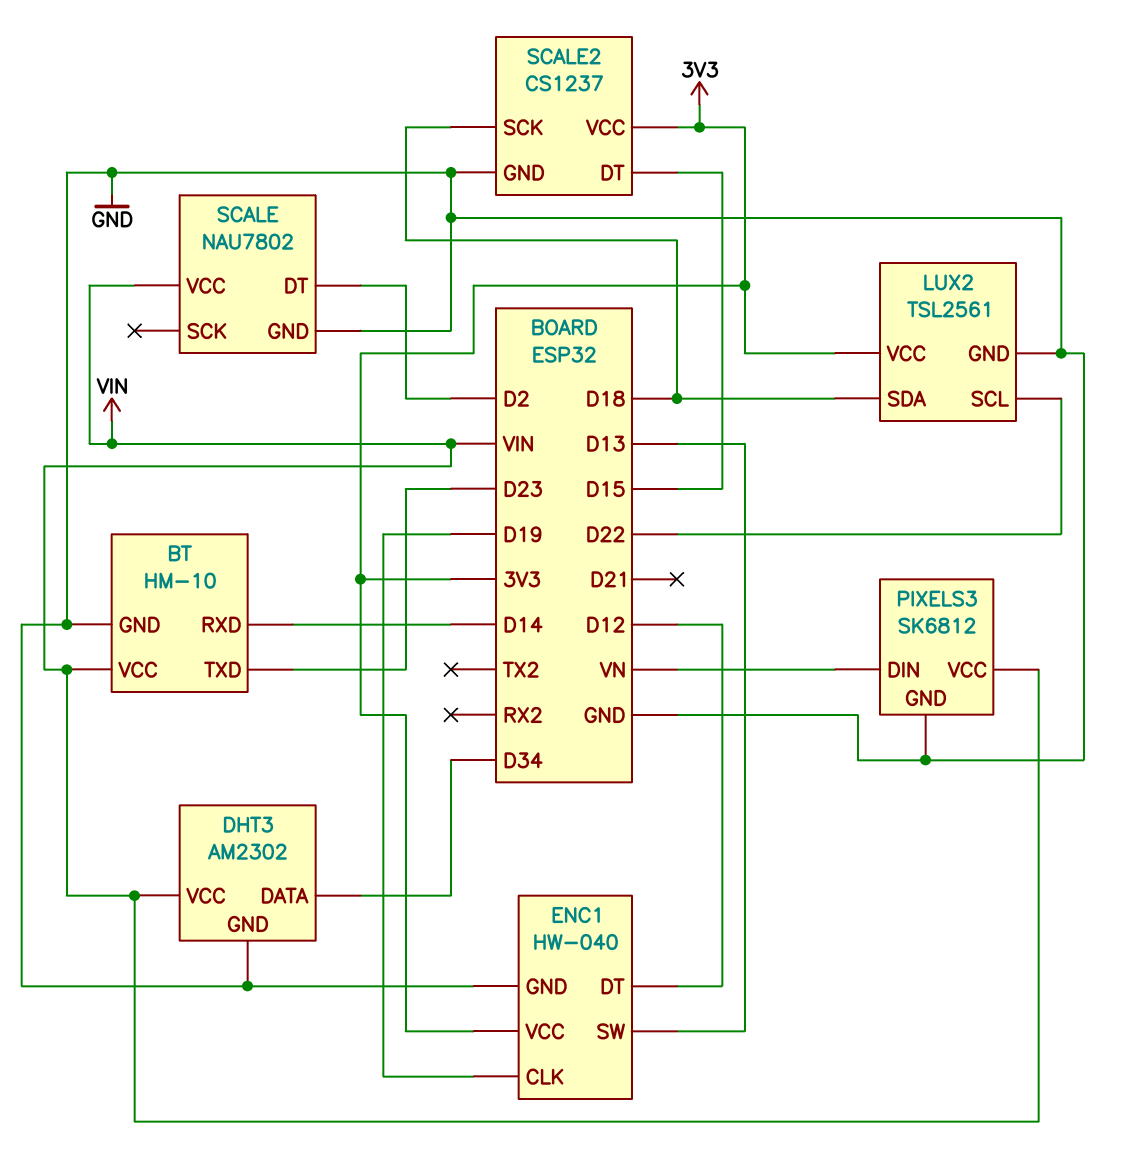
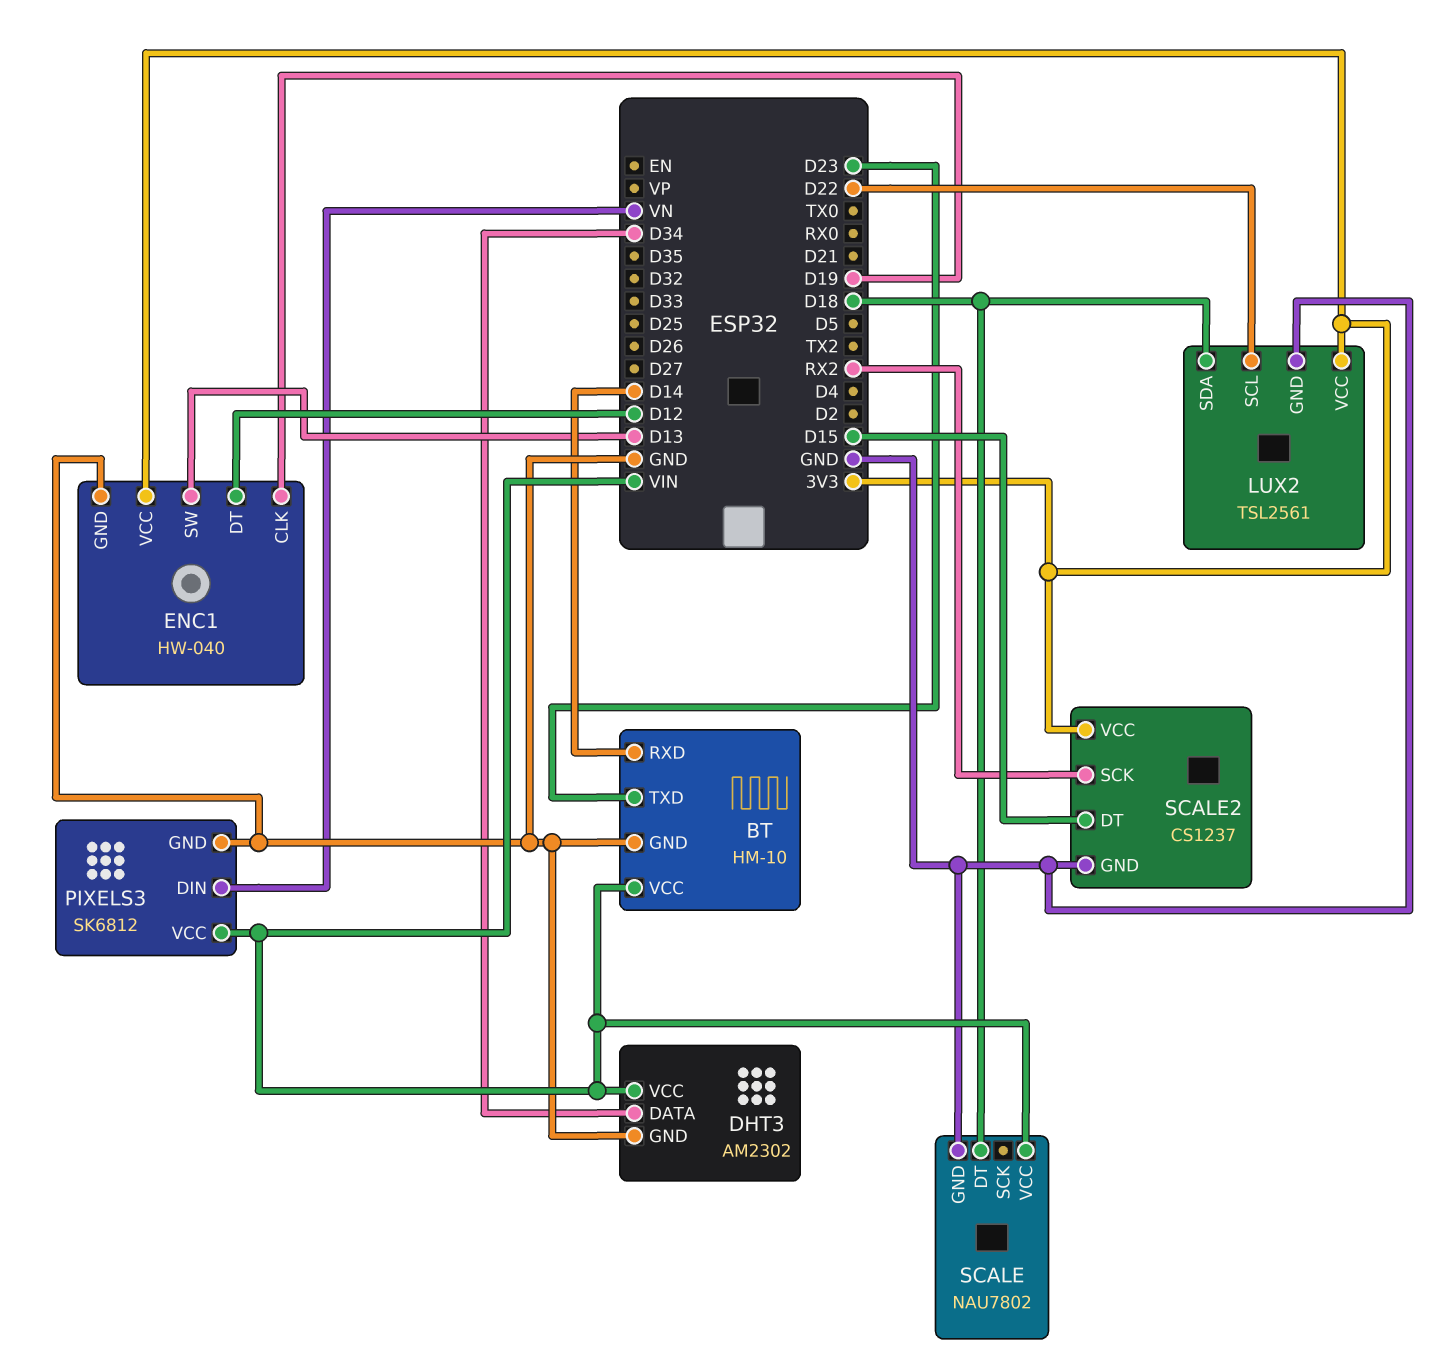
SCALE pin DT: D2 -> D18
SCALE2 pin SCK: D18 -> RX2

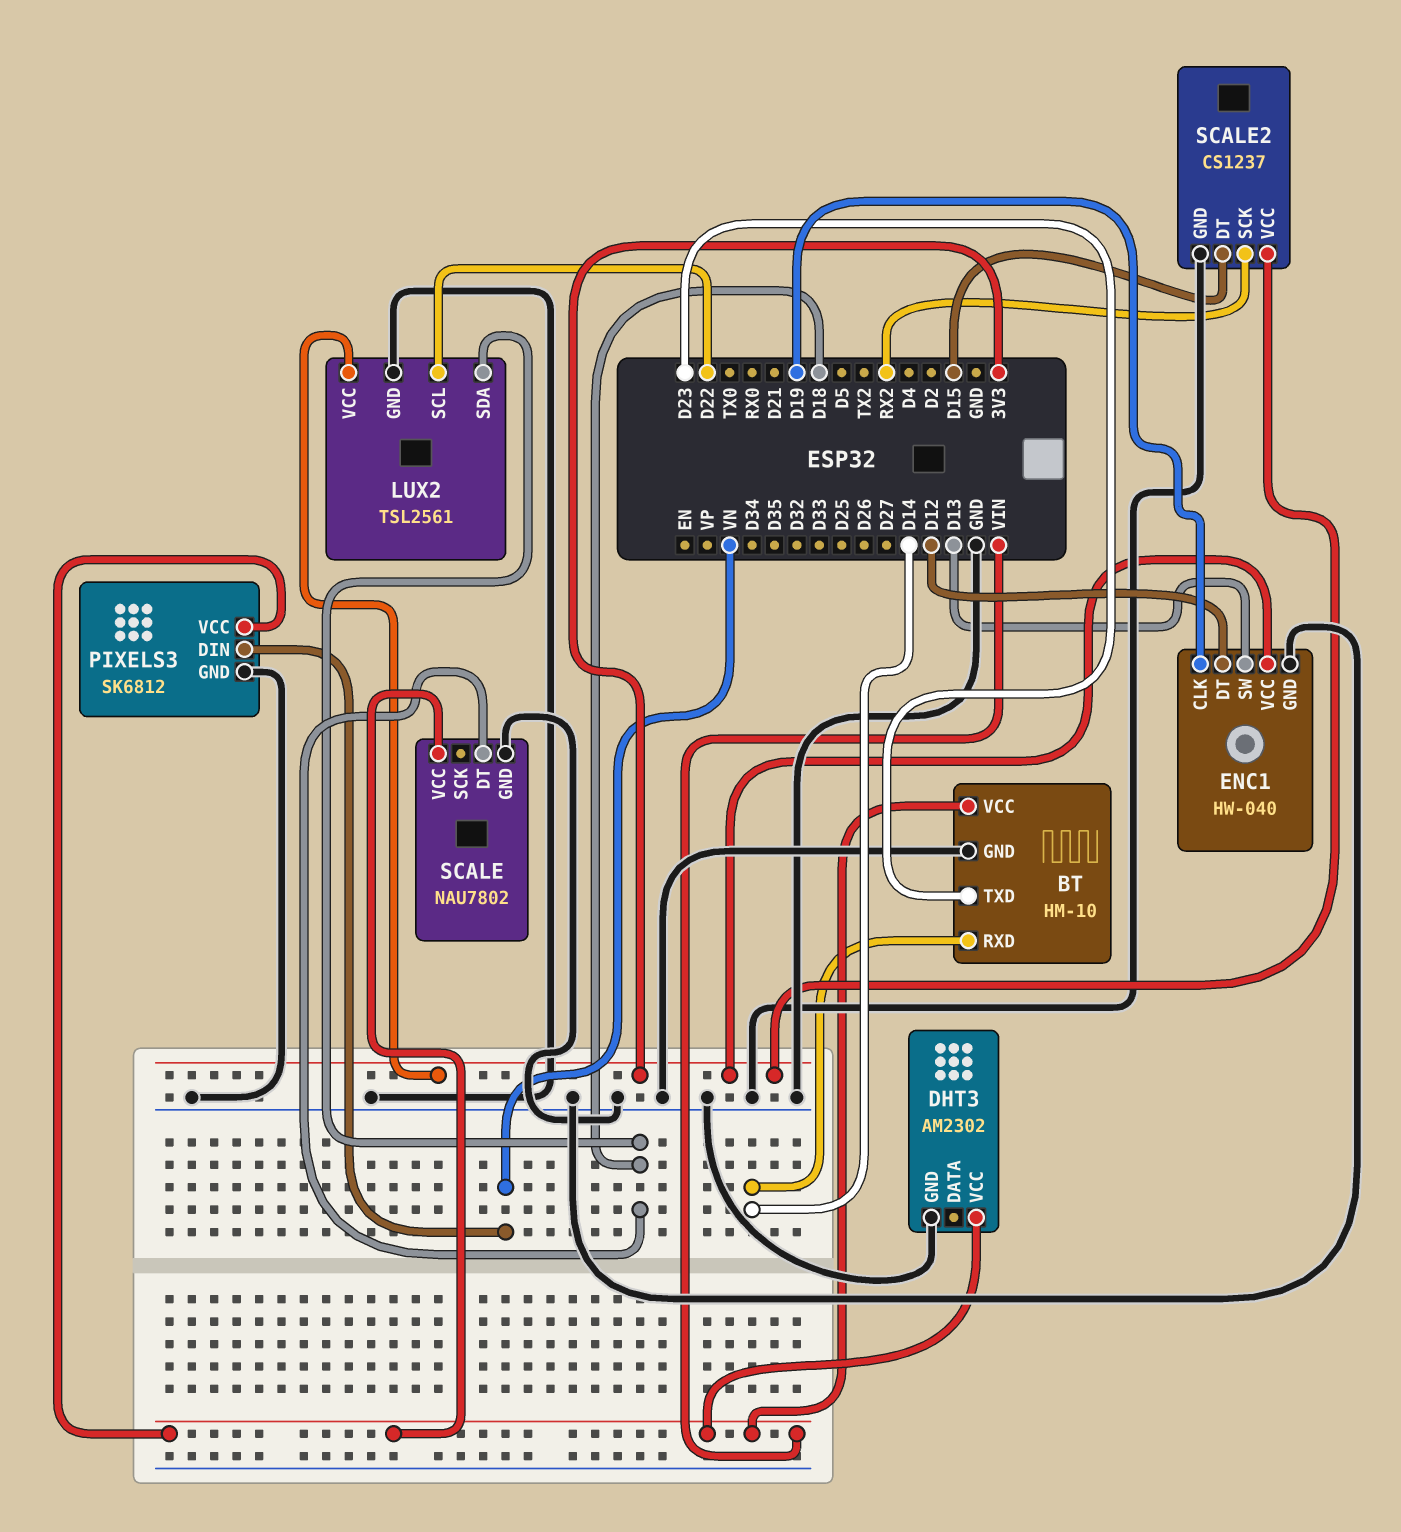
DHT3 pin DATA: D34 -> none

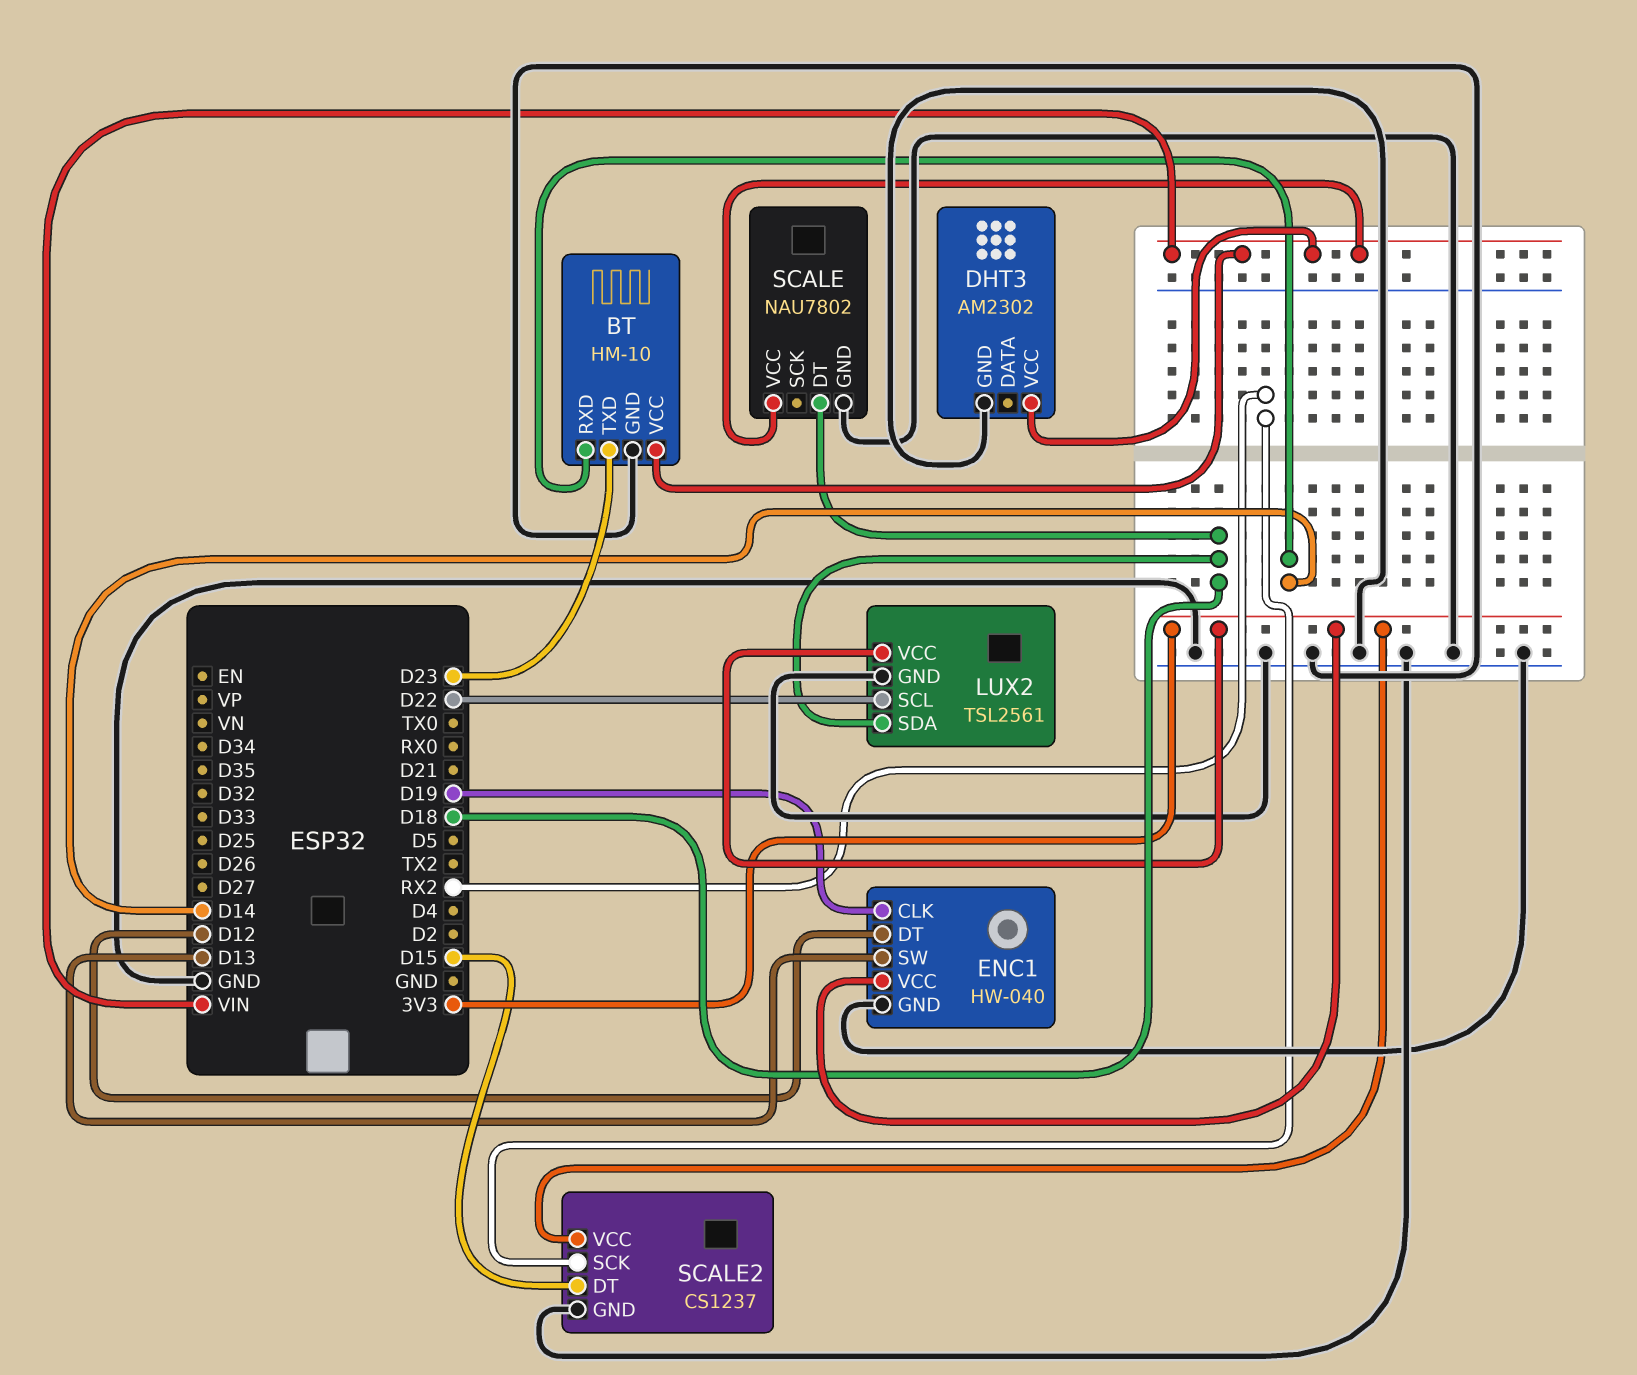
PIXELS3: SK6812 -> none
PIXELS3 pin DIN: VN -> none
PIXELS3 pin GND: GND -> none
PIXELS3 pin VCC: VIN -> none

